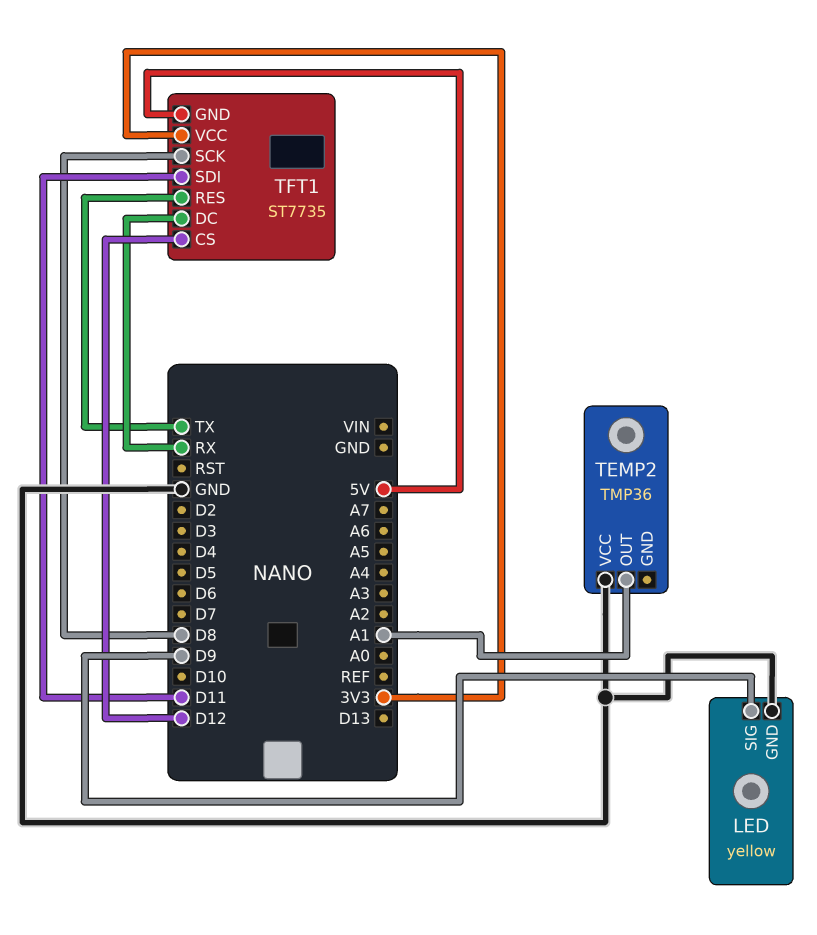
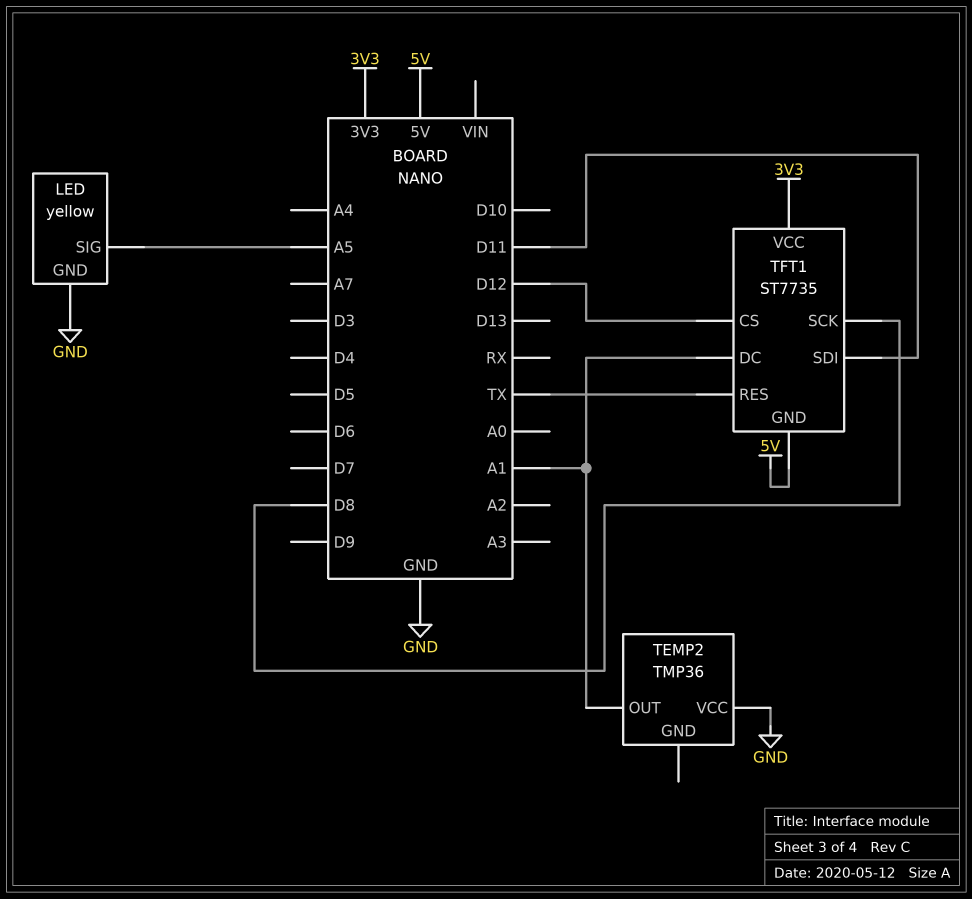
LED pin SIG: D9 -> A5
TFT1 pin DC: RX -> A1

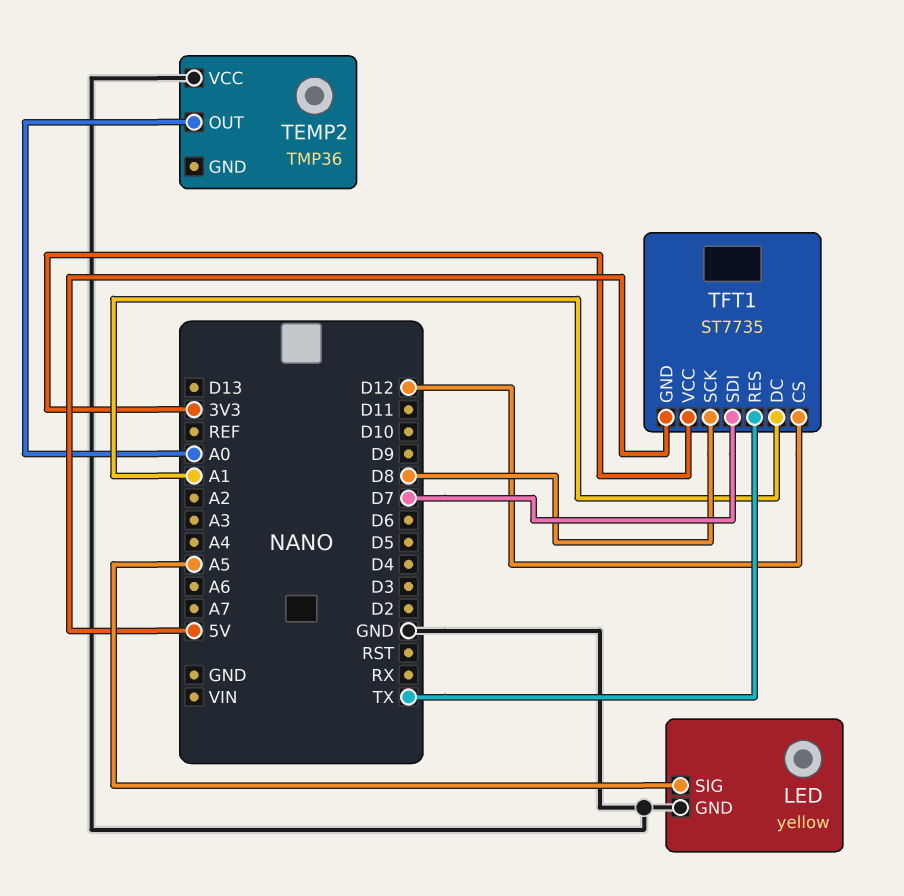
TEMP2 pin OUT: A1 -> A0
TFT1 pin SDI: D11 -> D7

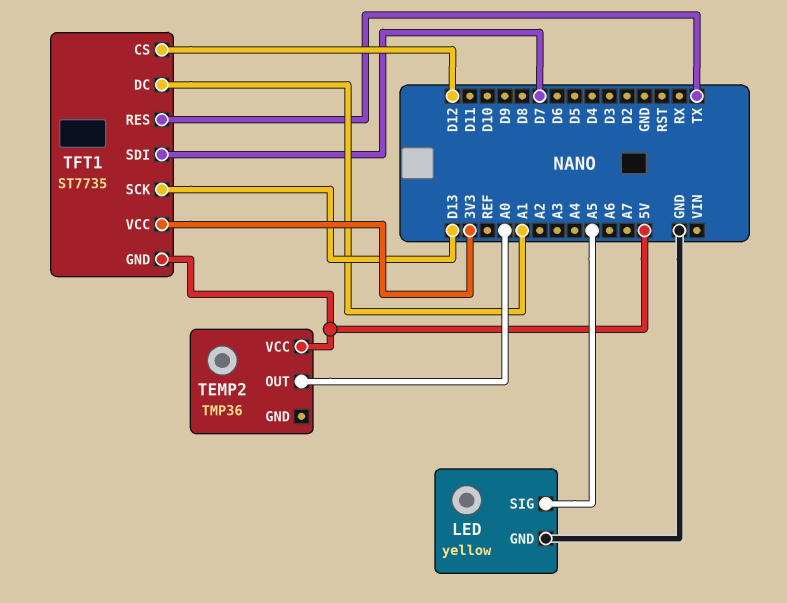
TEMP2 pin VCC: GND -> 5V
TFT1 pin SCK: D8 -> D13

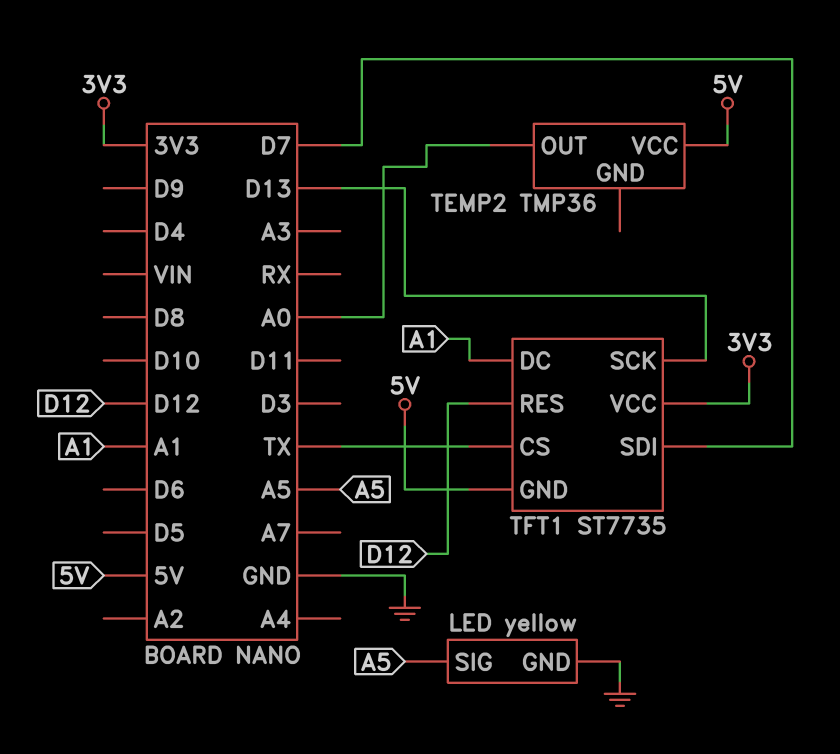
TFT1 pin CS: D12 -> TX
TFT1 pin RES: TX -> D12

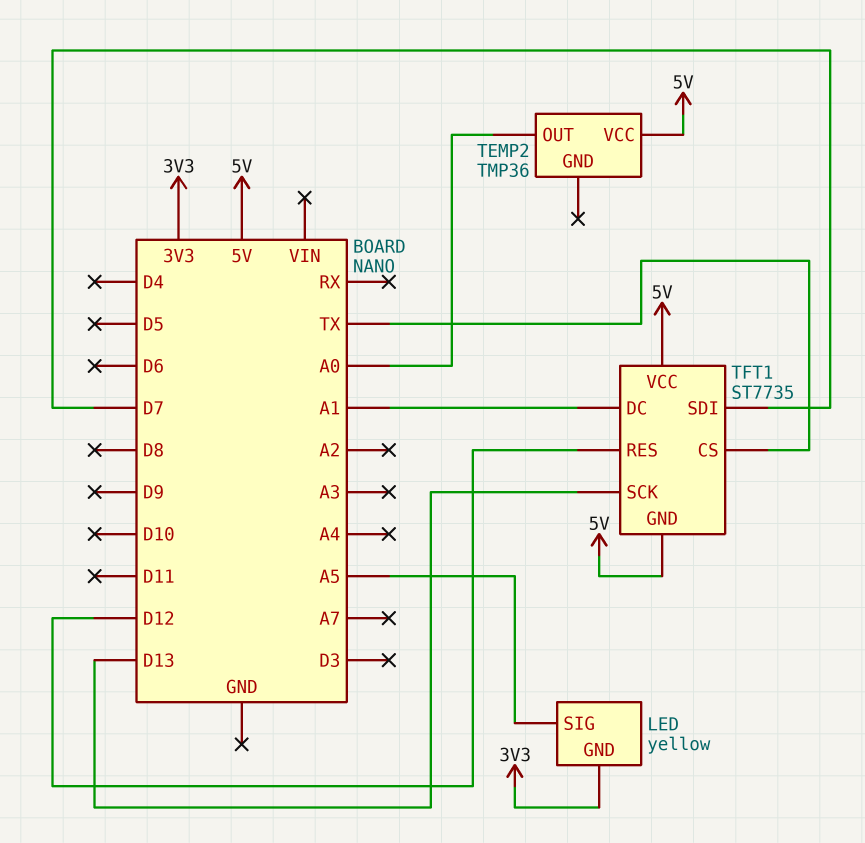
LED pin GND: GND -> 3V3
TFT1 pin VCC: 3V3 -> 5V

